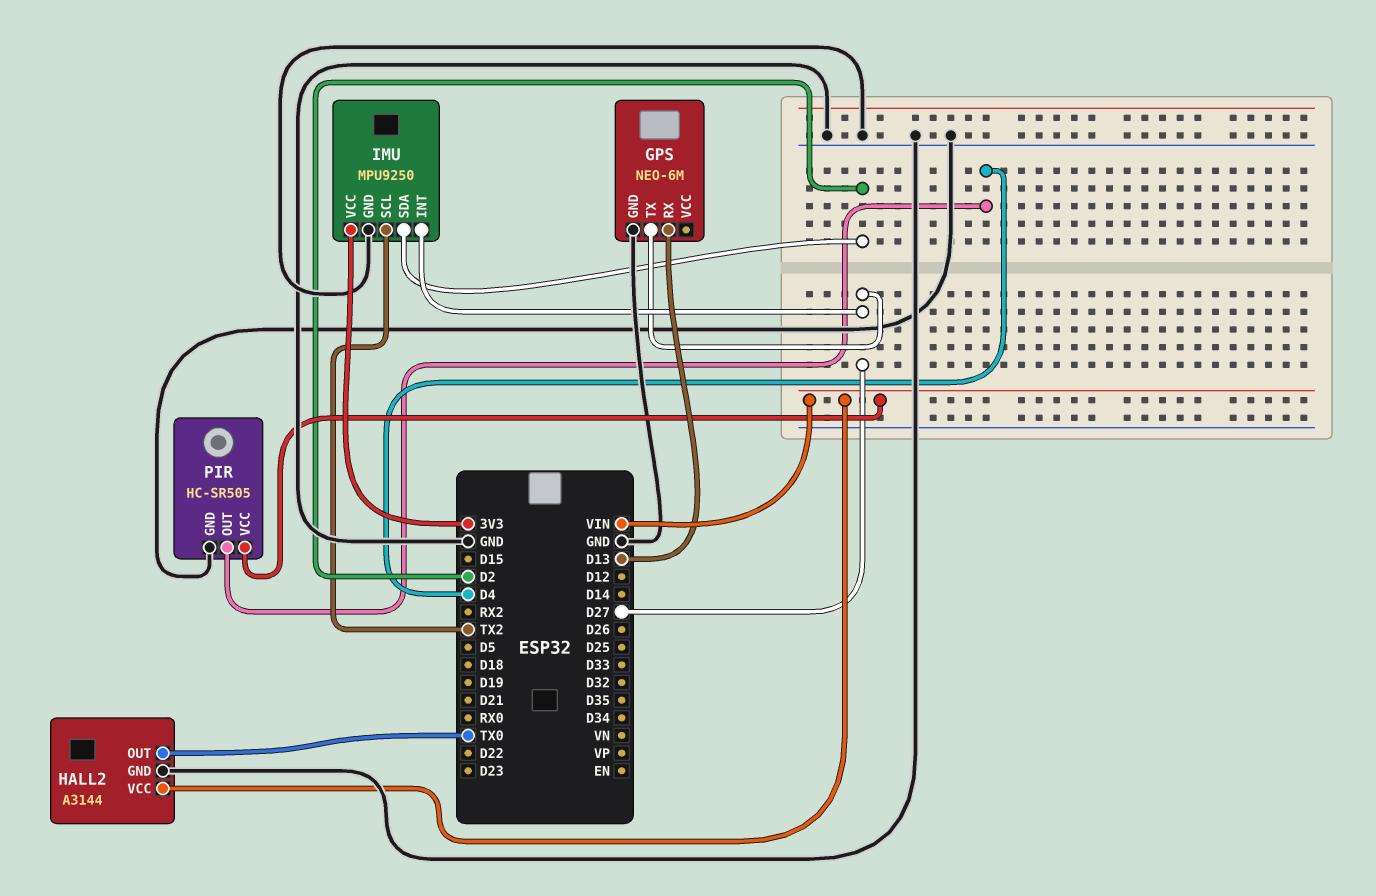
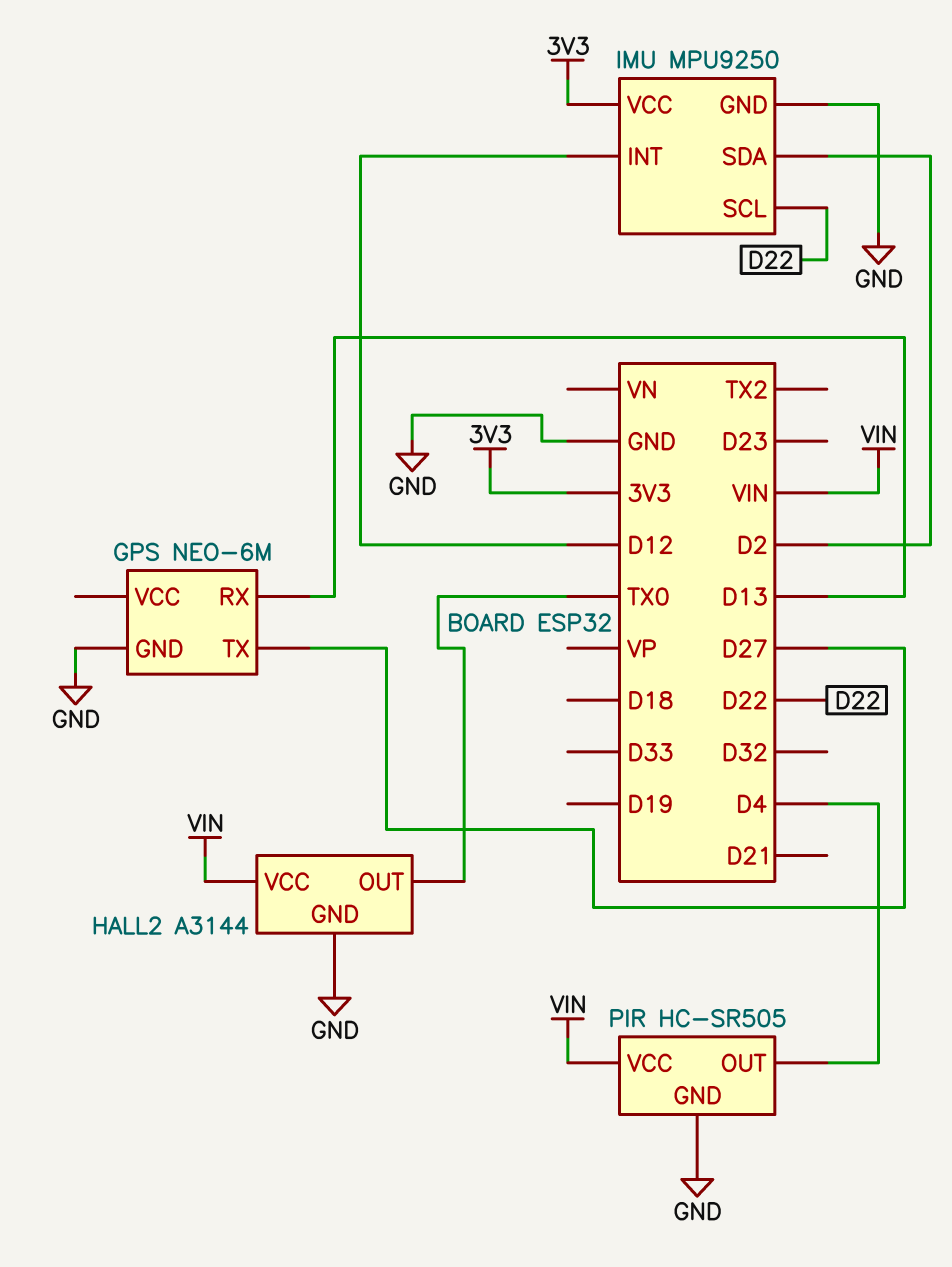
IMU pin INT: D27 -> D12
IMU pin SCL: TX2 -> D22

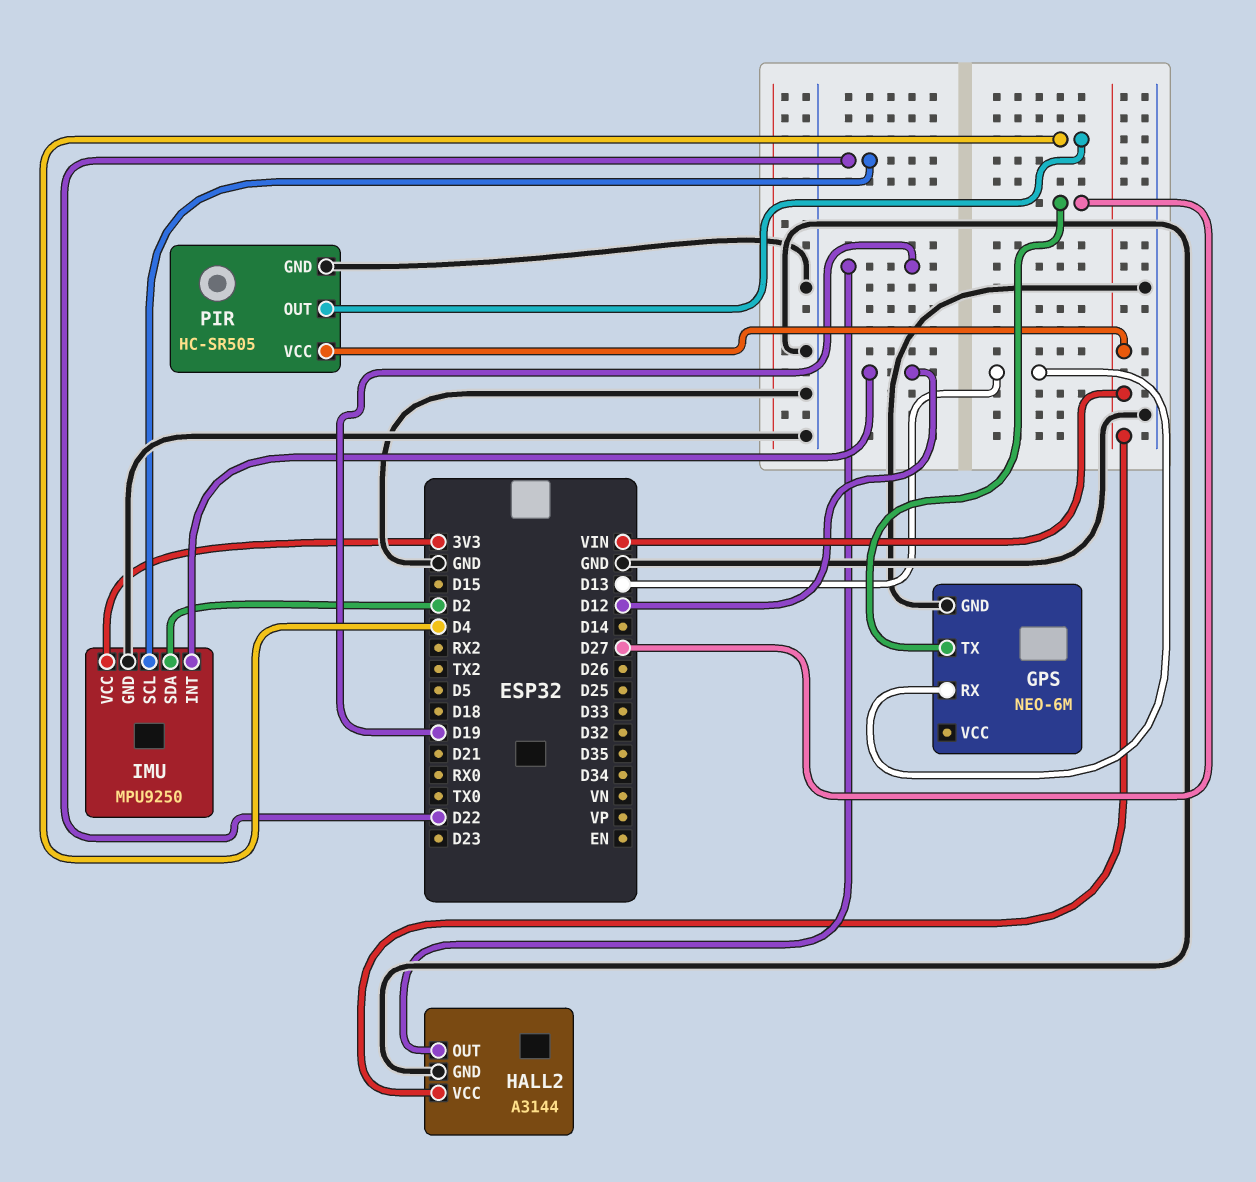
HALL2 pin OUT: TX0 -> D19

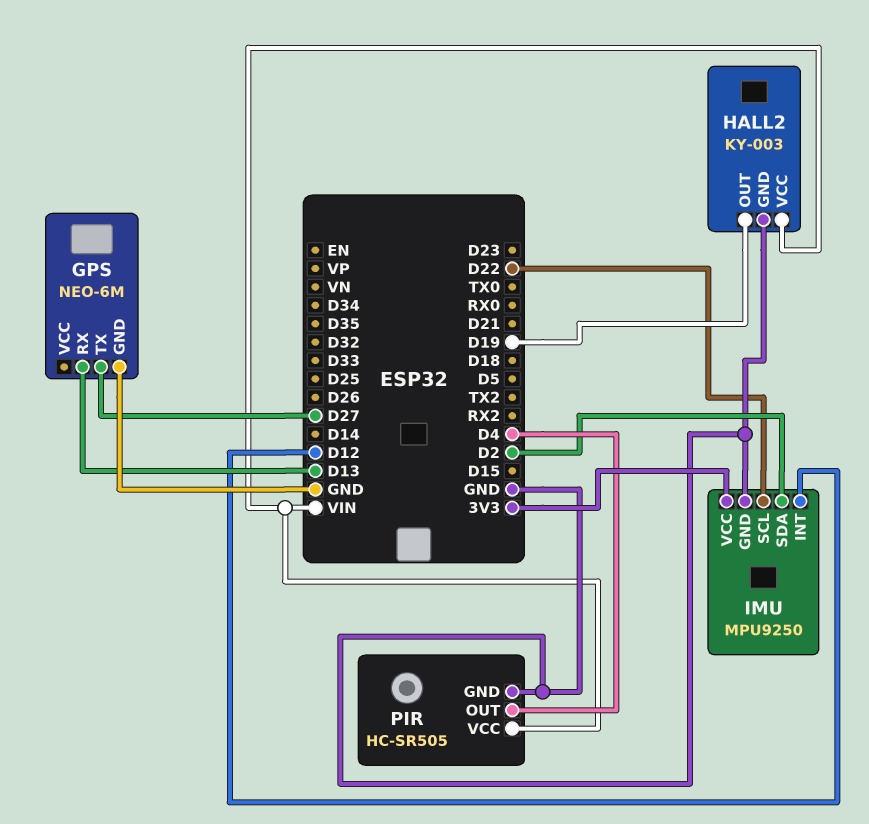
HALL2: A3144 -> KY-003

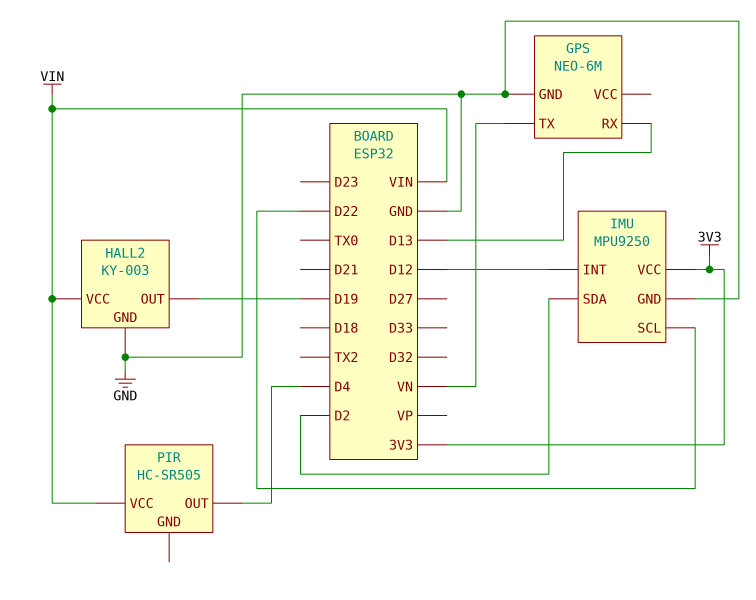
GPS pin TX: D27 -> VN
PIR pin GND: GND -> none

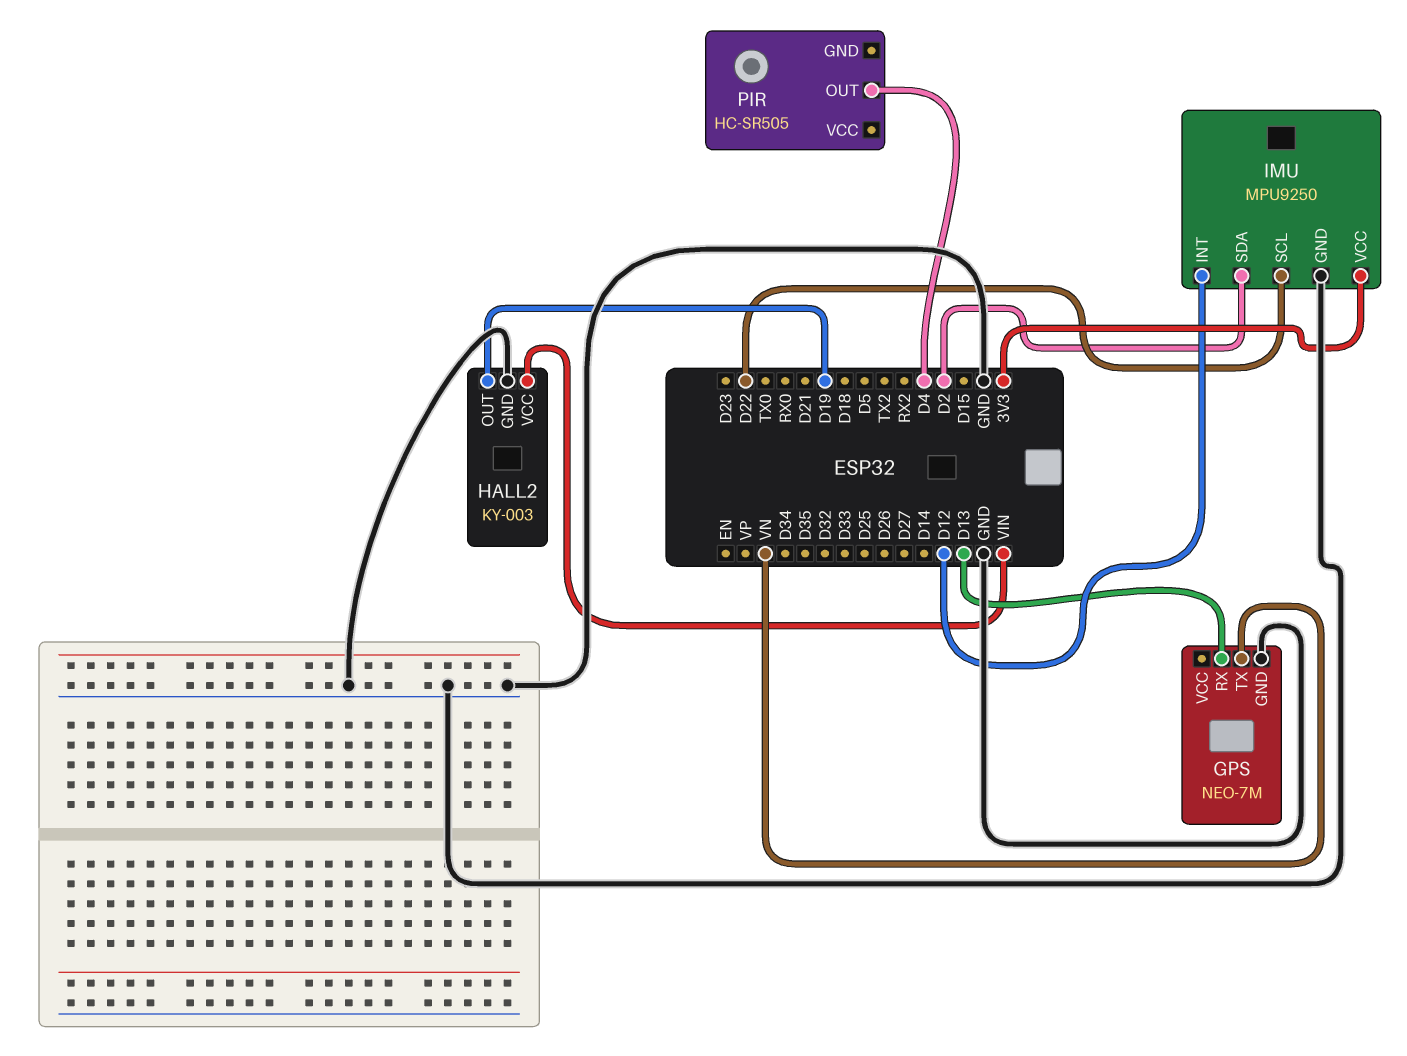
GPS: NEO-6M -> NEO-7M
PIR pin VCC: VIN -> none

